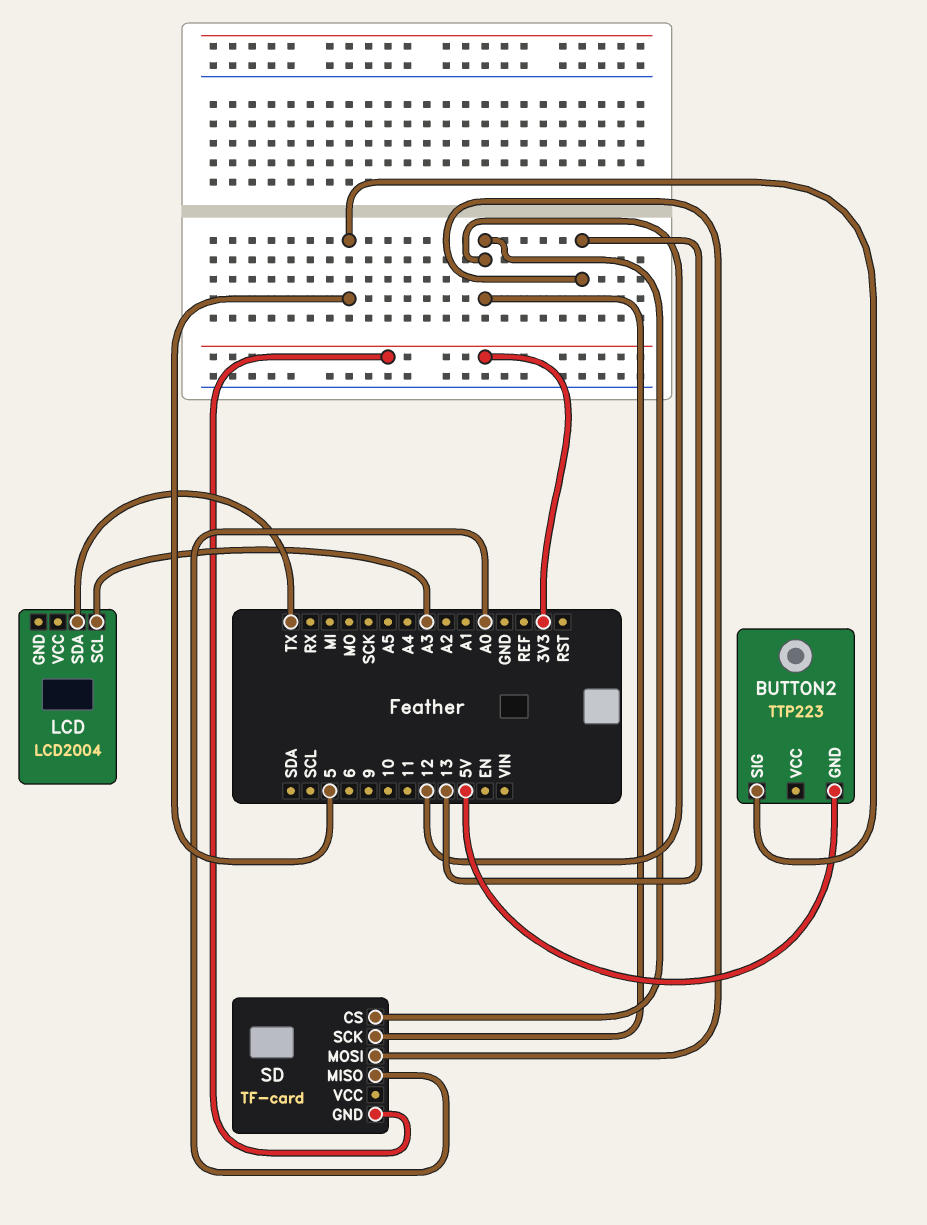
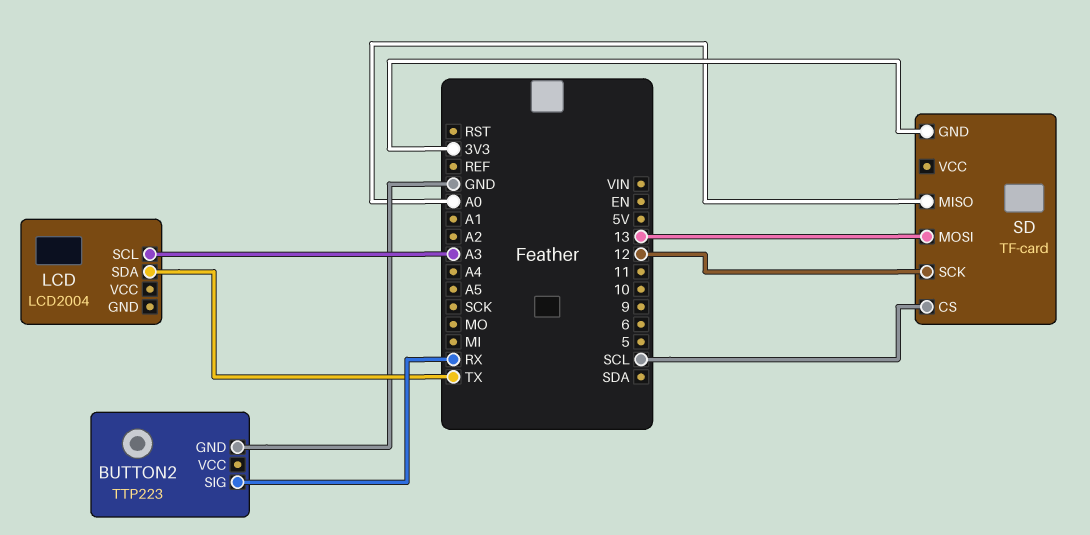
BUTTON2 pin GND: 5V -> GND
BUTTON2 pin SIG: 5 -> RX
SD pin CS: 12 -> SCL

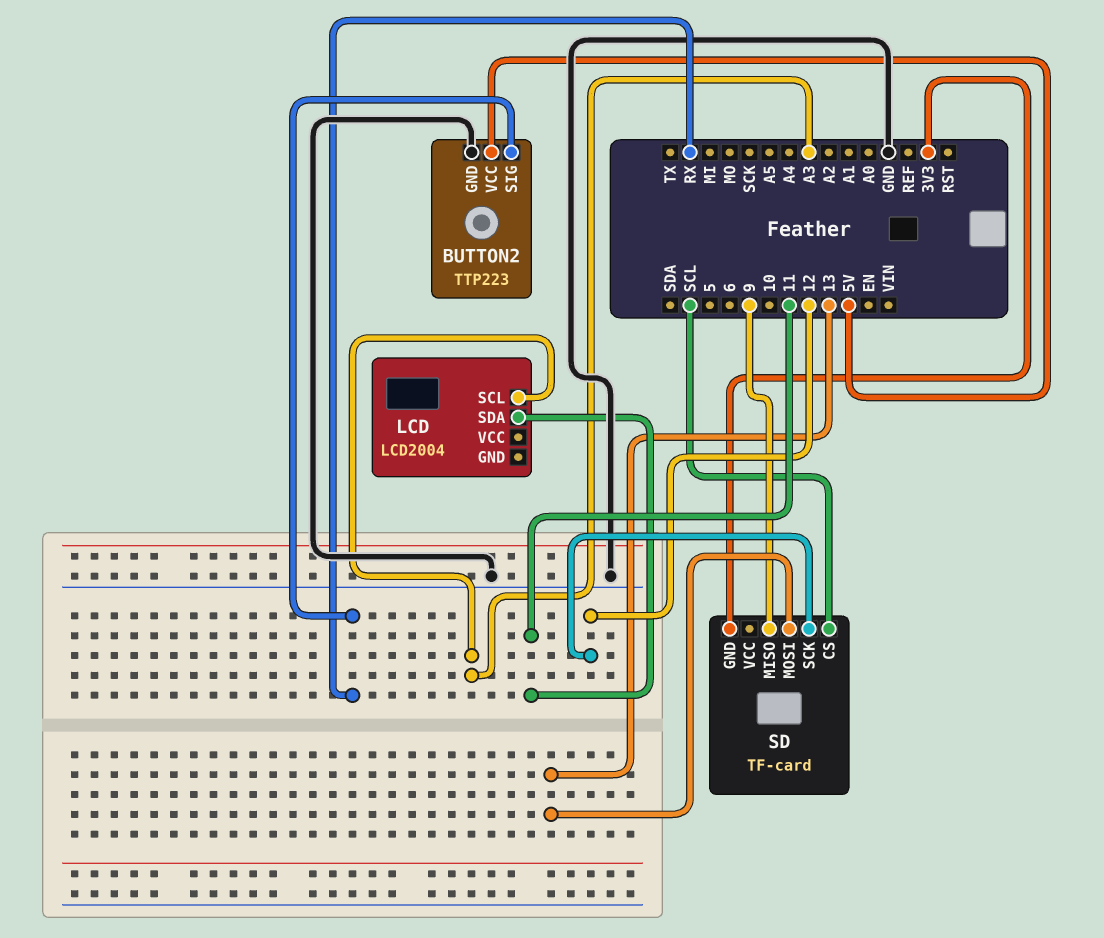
BUTTON2 pin VCC: none -> 5V
LCD pin SDA: TX -> 11
SD pin MISO: A0 -> 9

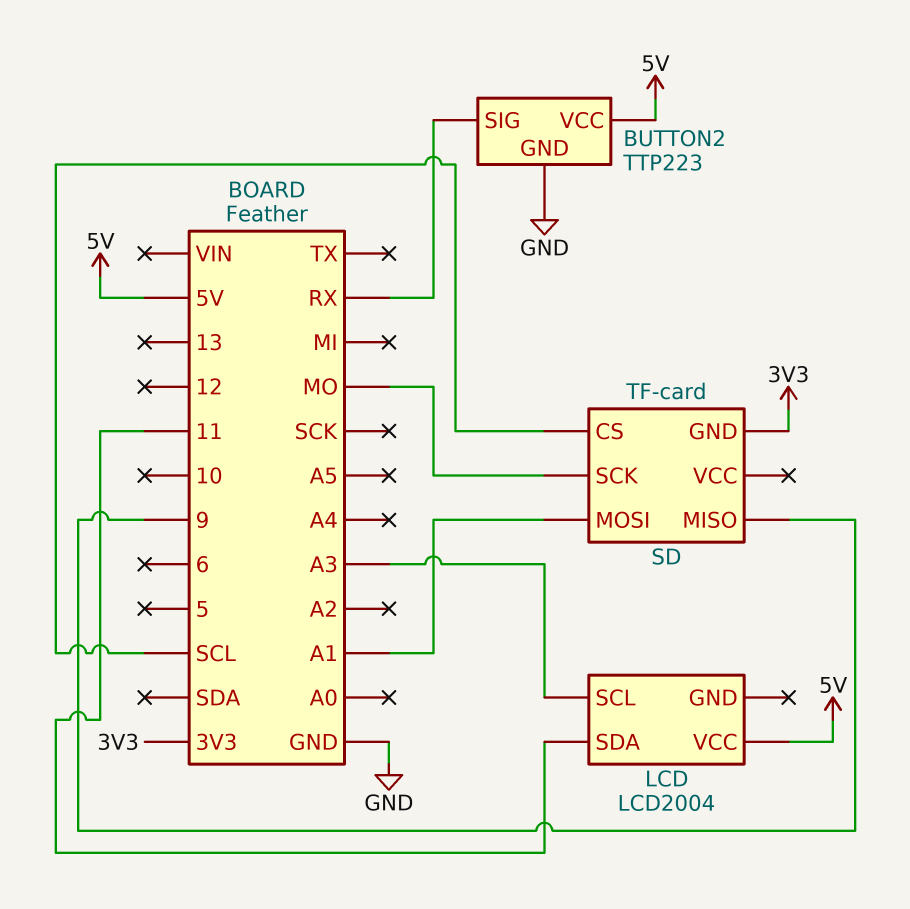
LCD pin VCC: none -> 5V
SD pin MOSI: 13 -> A1
SD pin SCK: 12 -> MO

